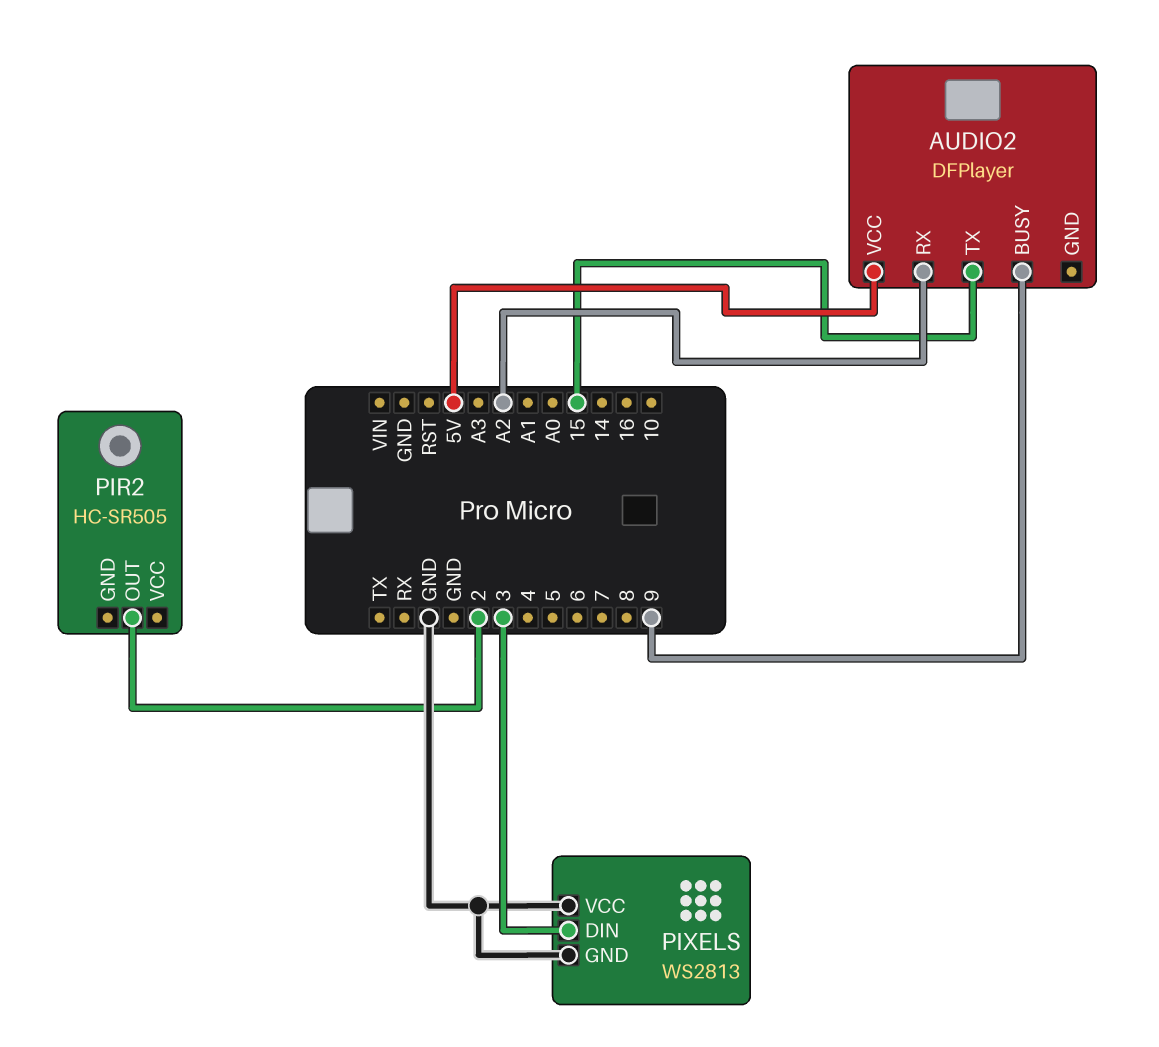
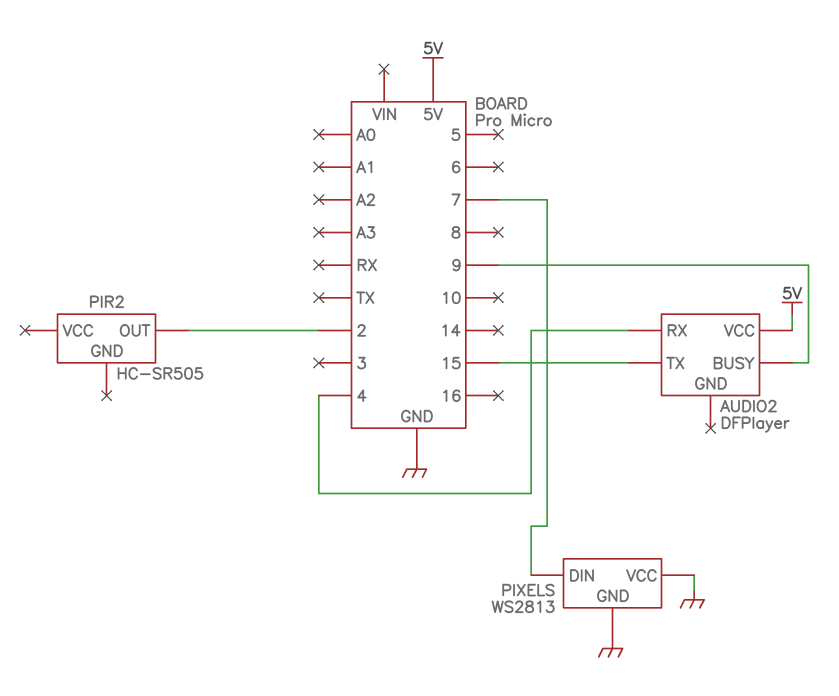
AUDIO2 pin RX: A2 -> 4
PIXELS pin DIN: 3 -> 7

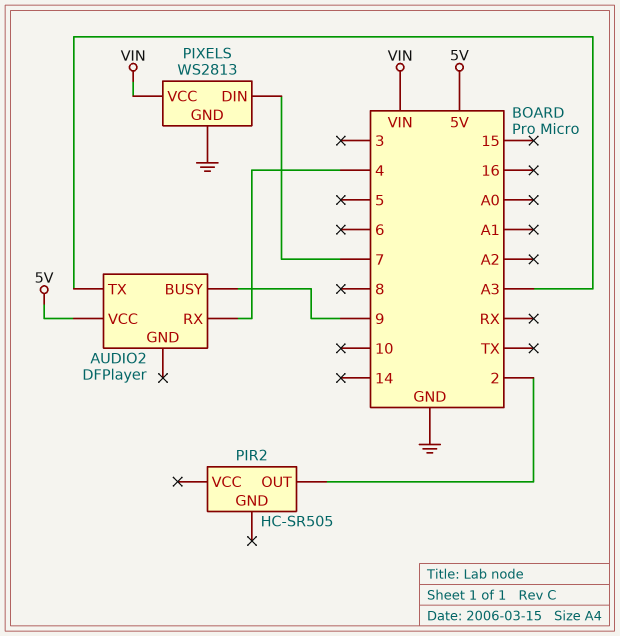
AUDIO2 pin TX: 15 -> A3
PIXELS pin VCC: GND -> VIN

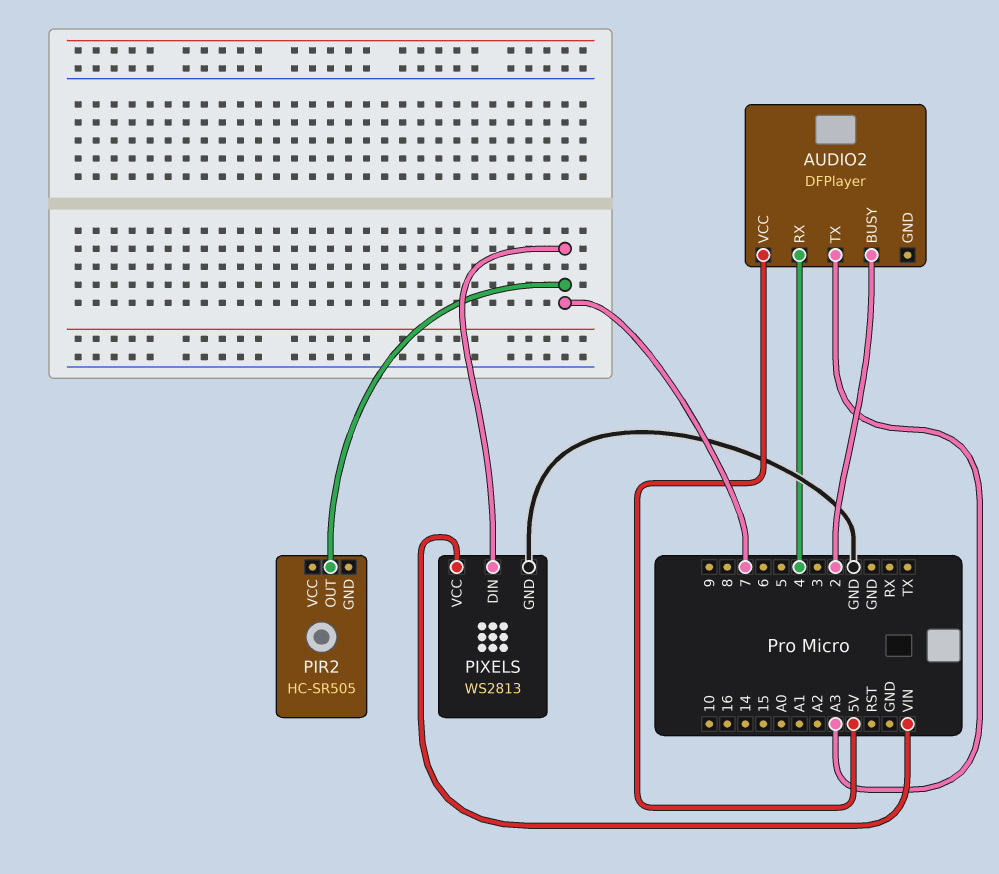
AUDIO2 pin BUSY: 9 -> 2
PIR2 pin OUT: 2 -> 7

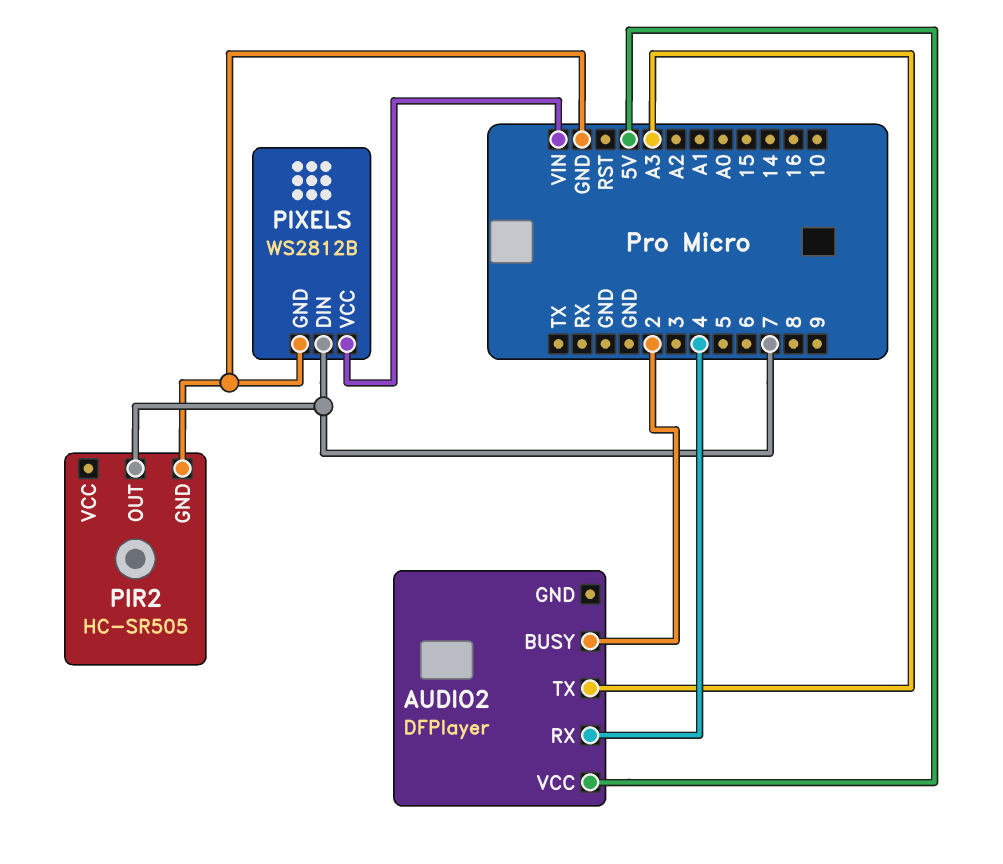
PIR2 pin GND: none -> GND
PIXELS: WS2813 -> WS2812B

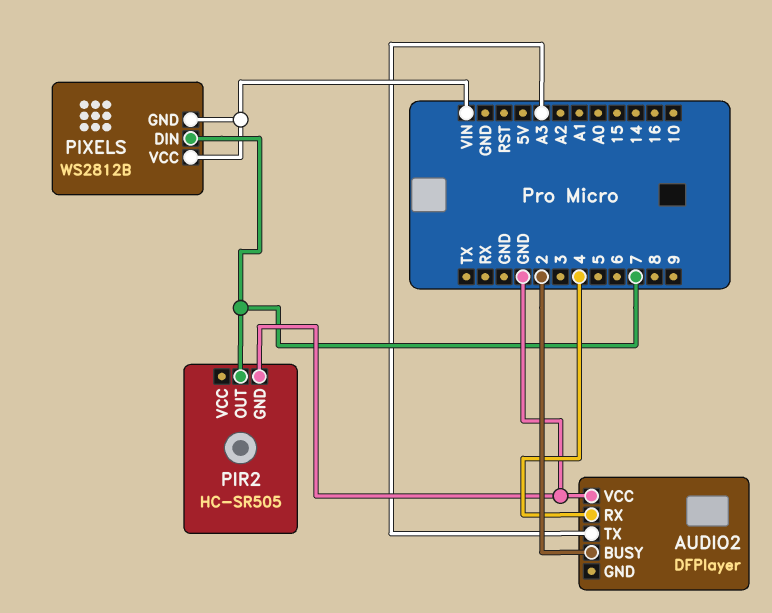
AUDIO2 pin VCC: 5V -> GND
PIXELS pin GND: GND -> VIN

